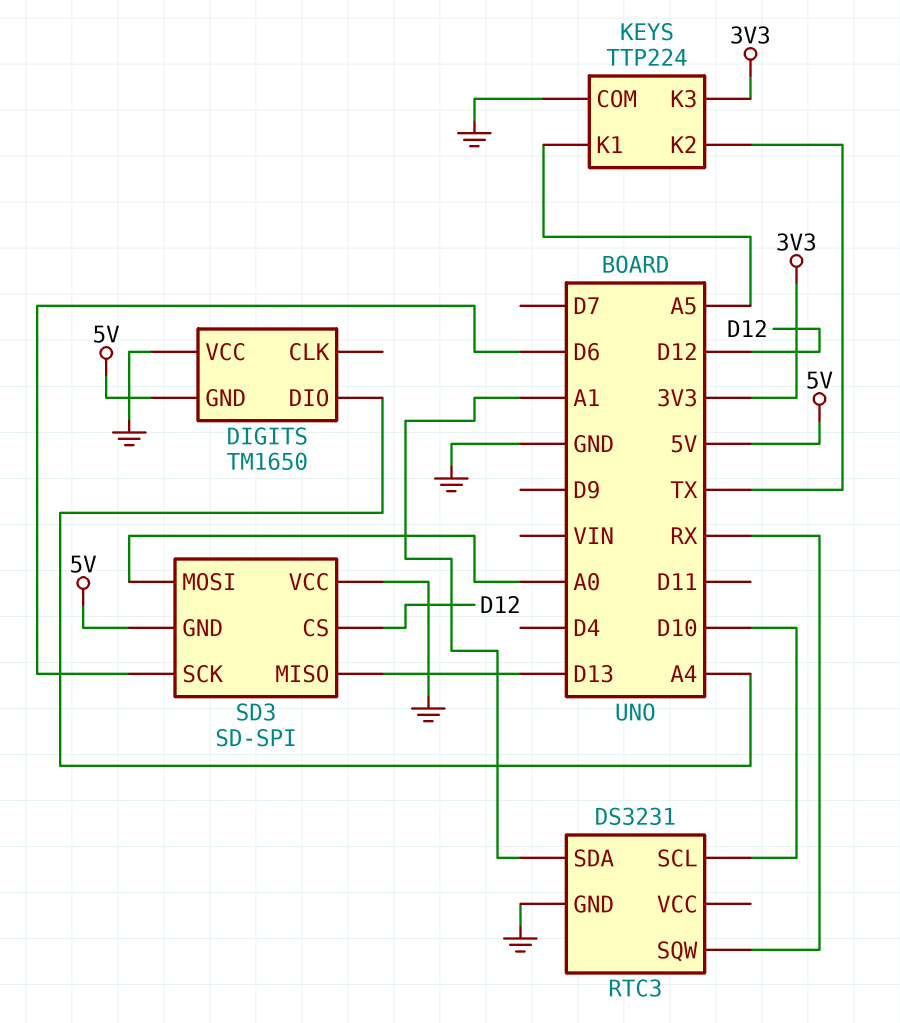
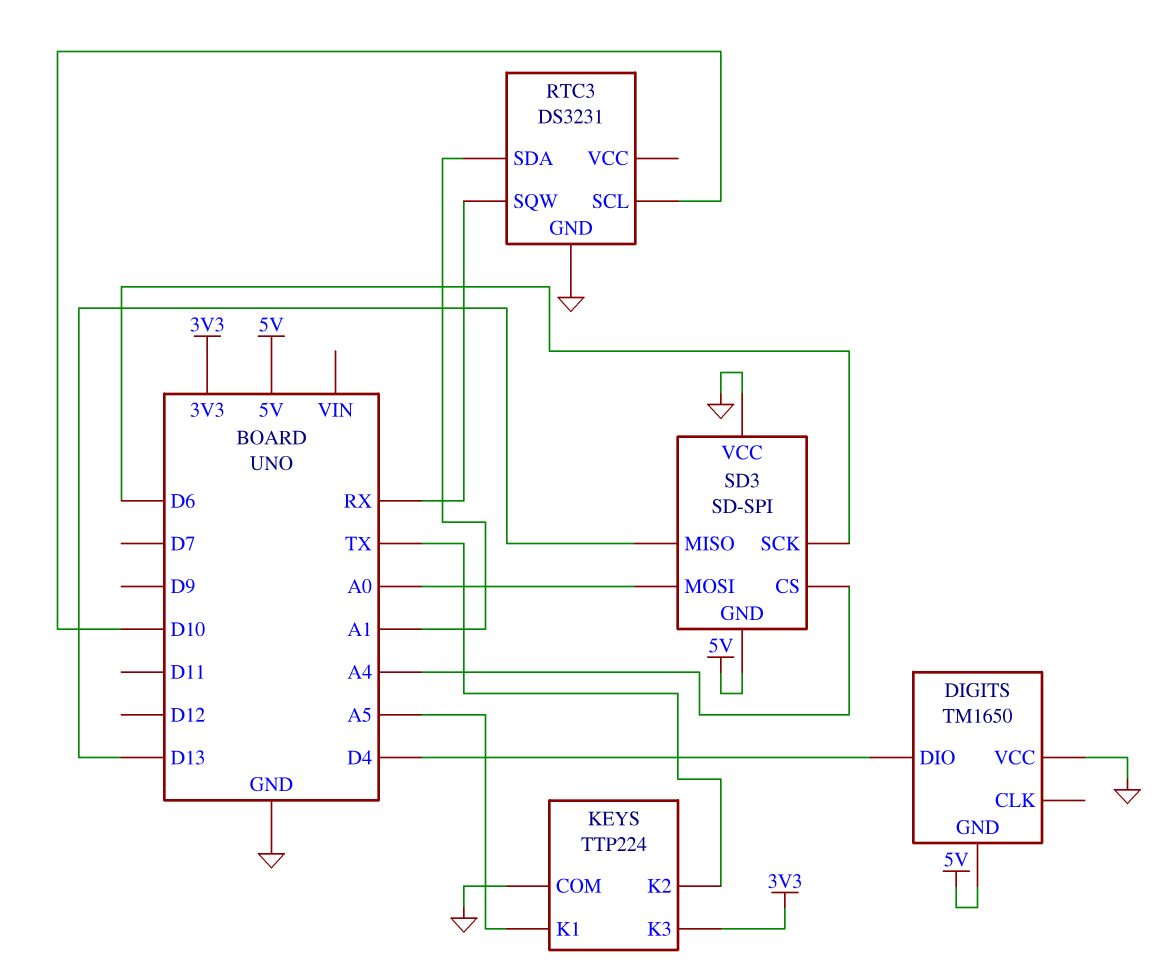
DIGITS pin DIO: A4 -> D4
SD3 pin CS: D12 -> A4

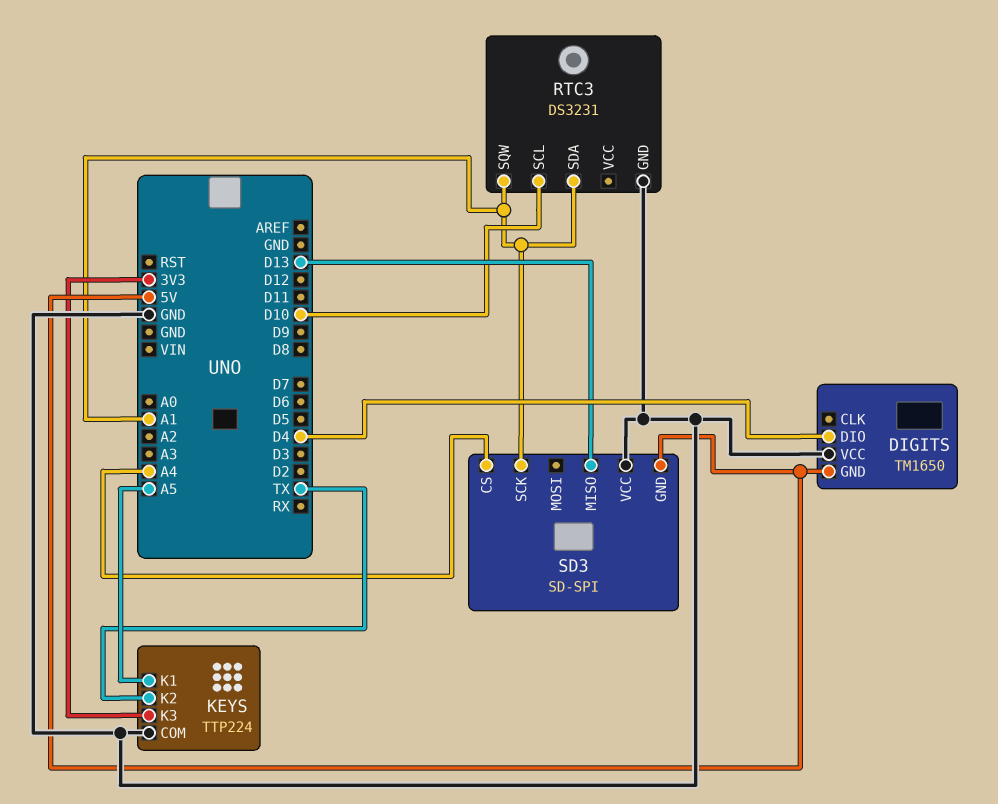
RTC3 pin SQW: RX -> A1
SD3 pin MOSI: A0 -> none
SD3 pin SCK: D6 -> A1

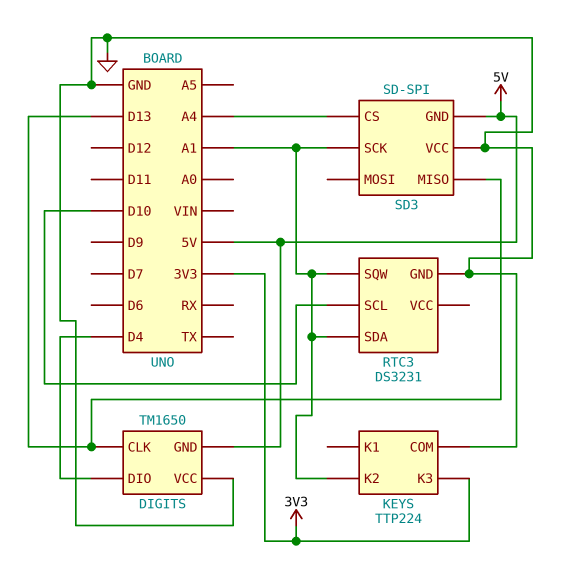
DIGITS pin CLK: none -> D13
KEYS pin K1: A5 -> none
KEYS pin K2: TX -> A1

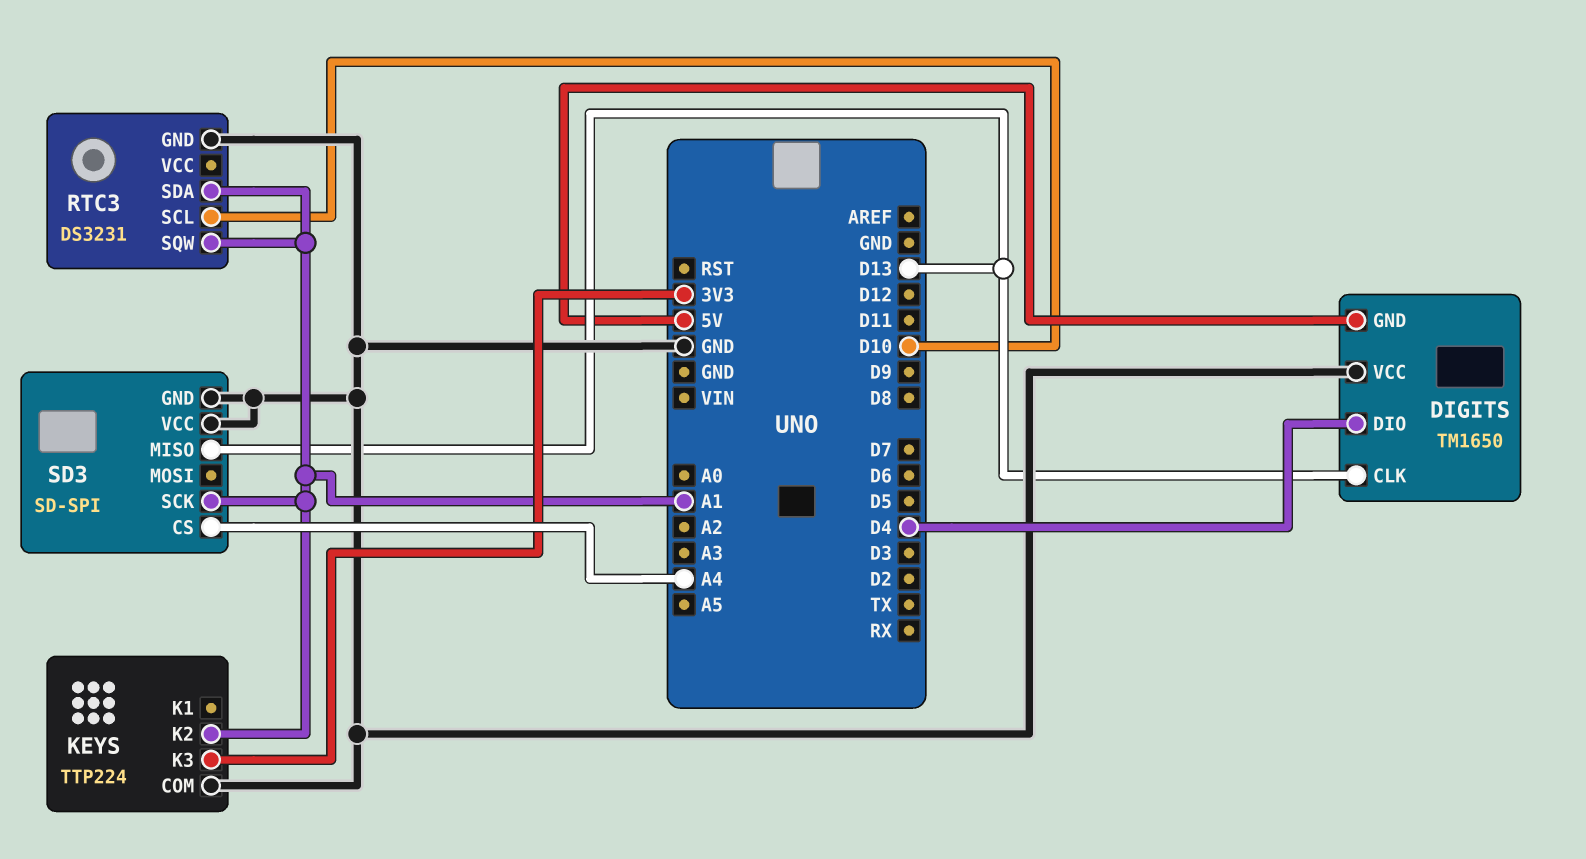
SD3 pin GND: 5V -> GND

